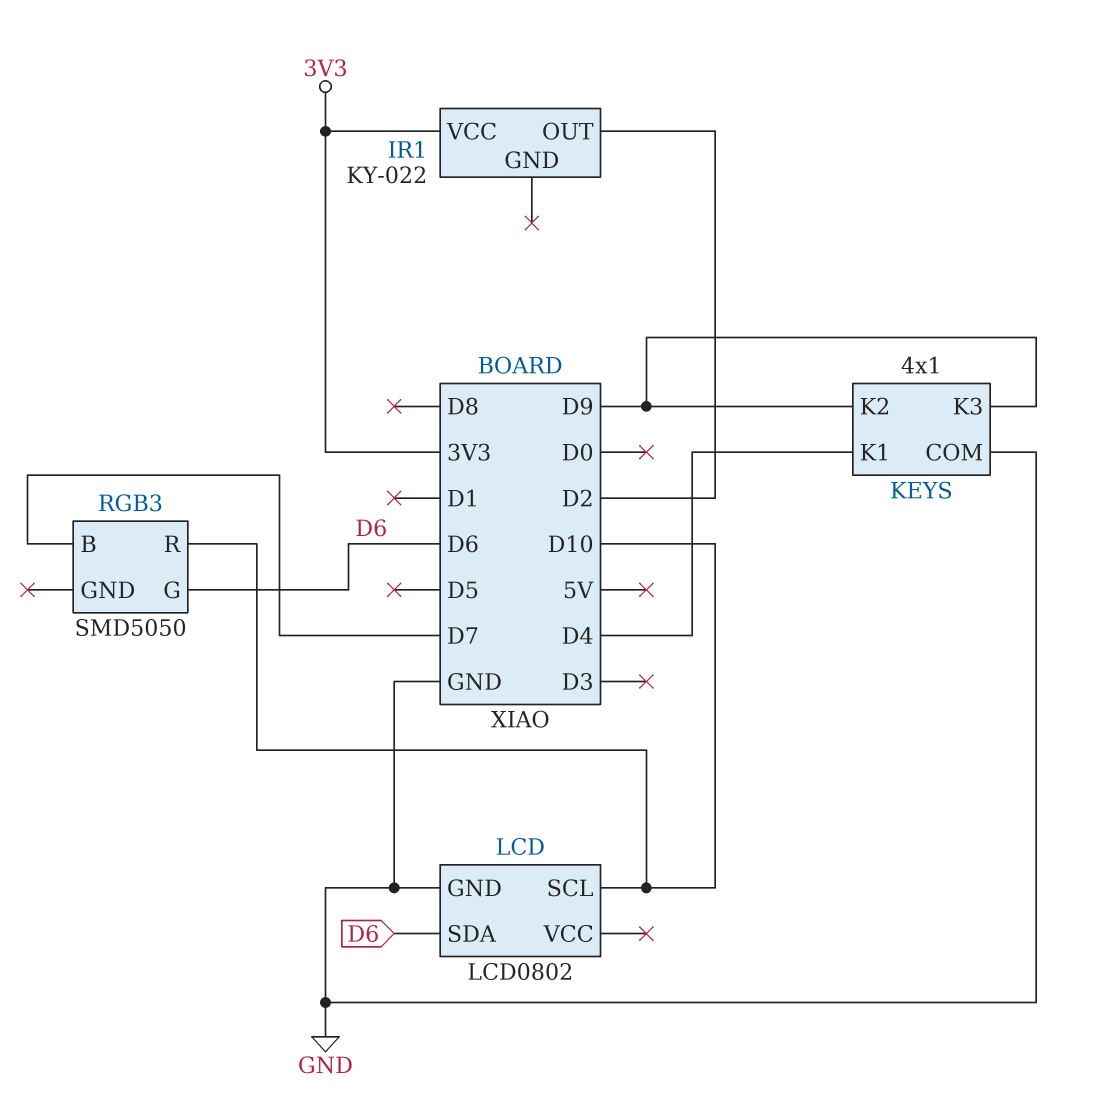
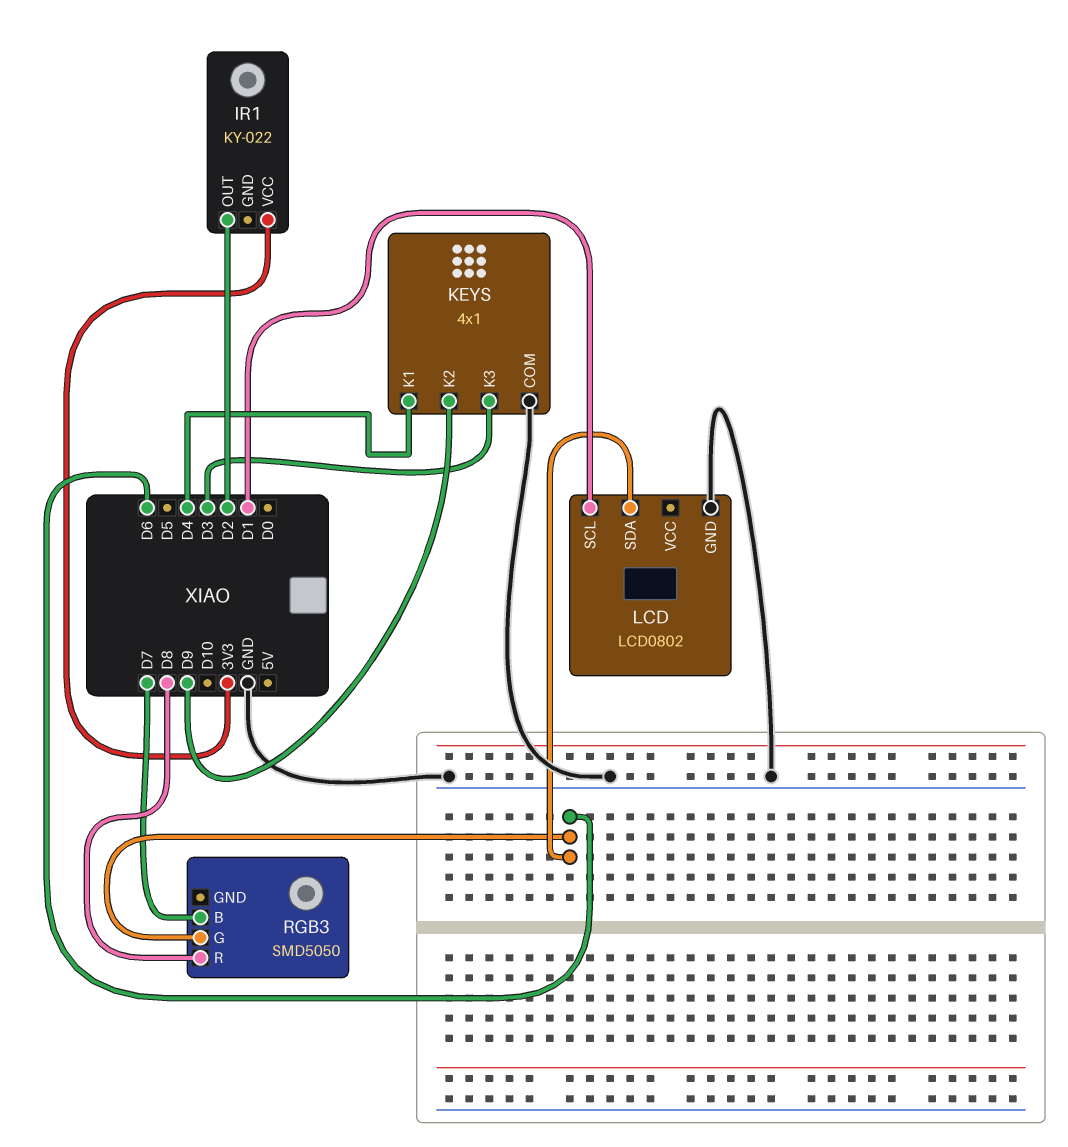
KEYS pin K3: D9 -> D3
LCD pin SCL: D10 -> D1
RGB3 pin R: D10 -> D8

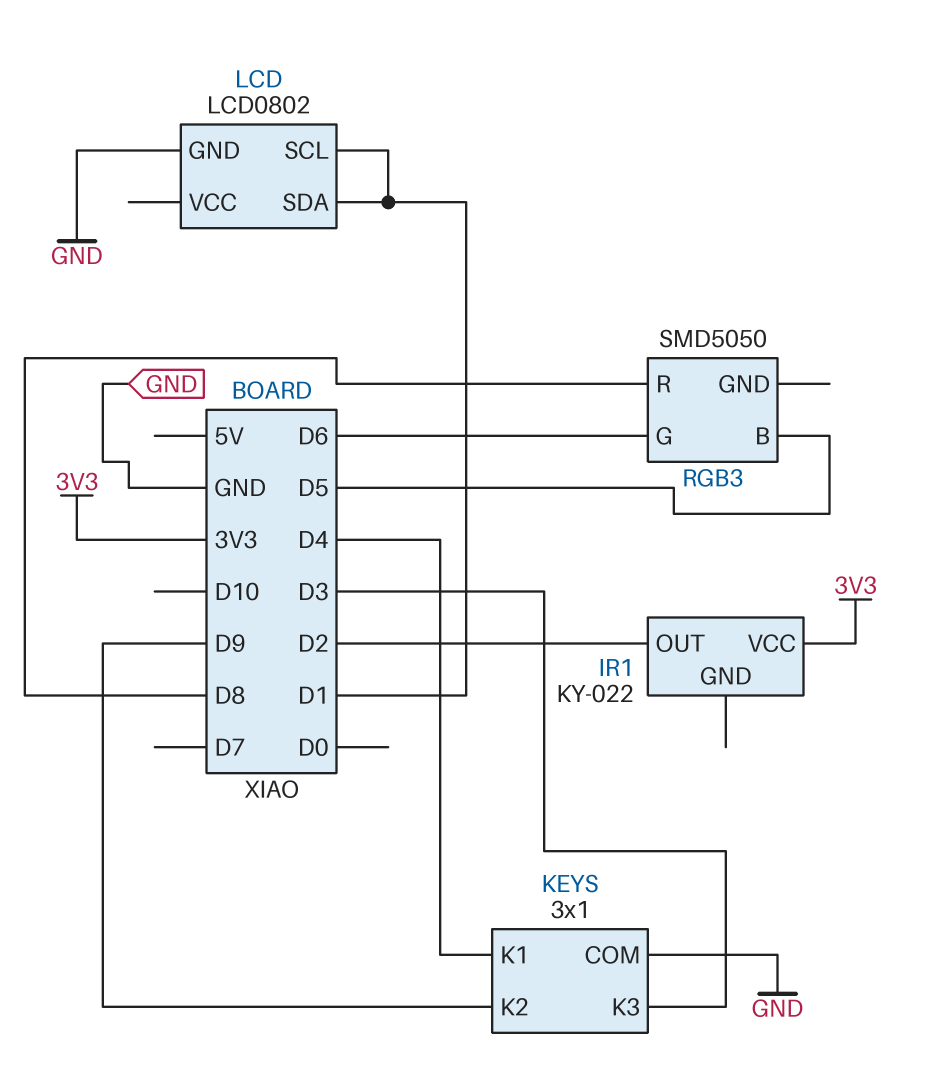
KEYS: 4x1 -> 3x1
LCD pin SDA: D6 -> D1
RGB3 pin B: D7 -> D5

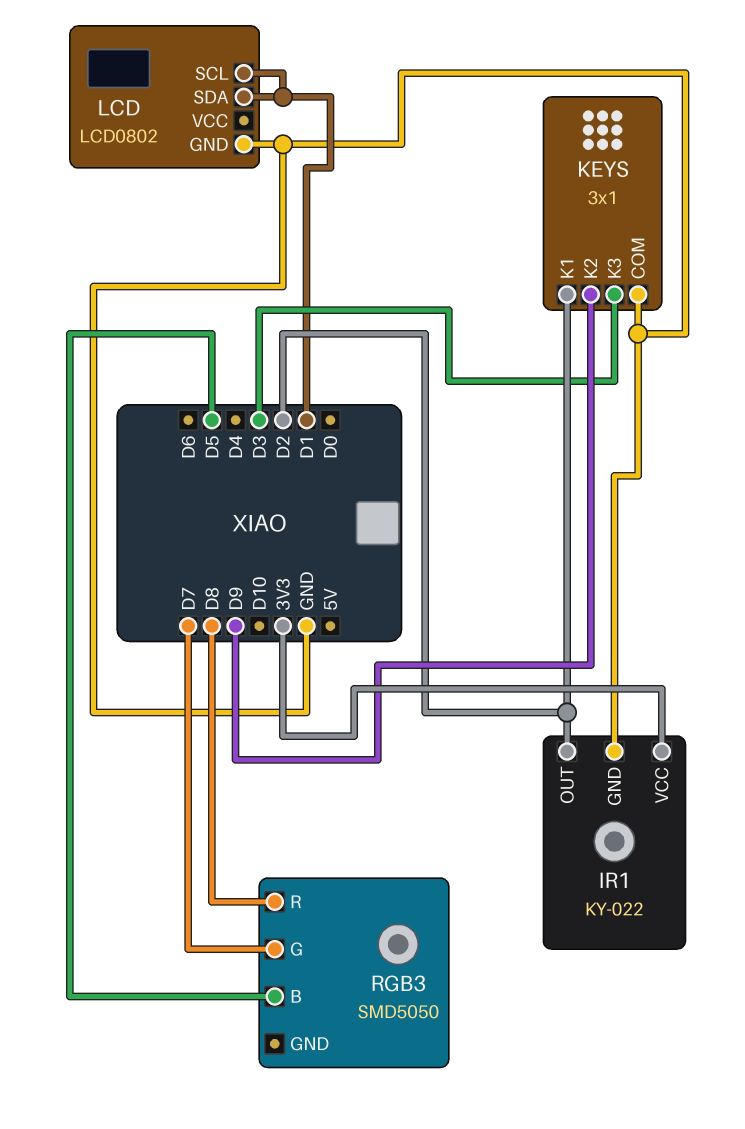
IR1 pin GND: none -> GND
KEYS pin K1: D4 -> D2
RGB3 pin G: D6 -> D7

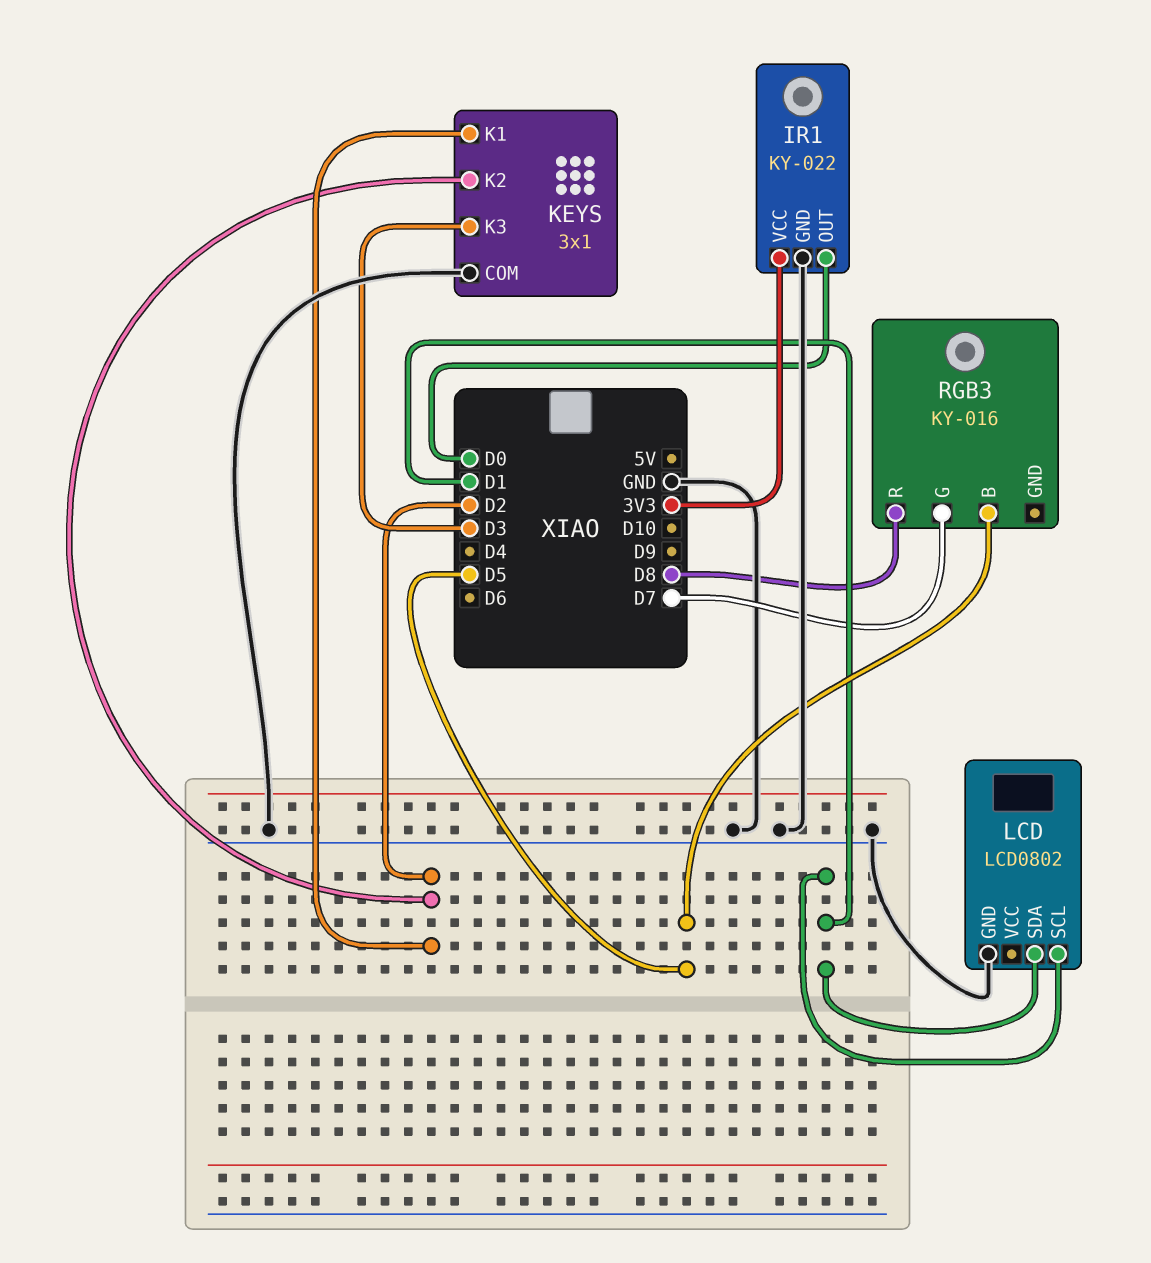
IR1 pin OUT: D2 -> D0
KEYS pin K2: D9 -> D2
RGB3: SMD5050 -> KY-016

